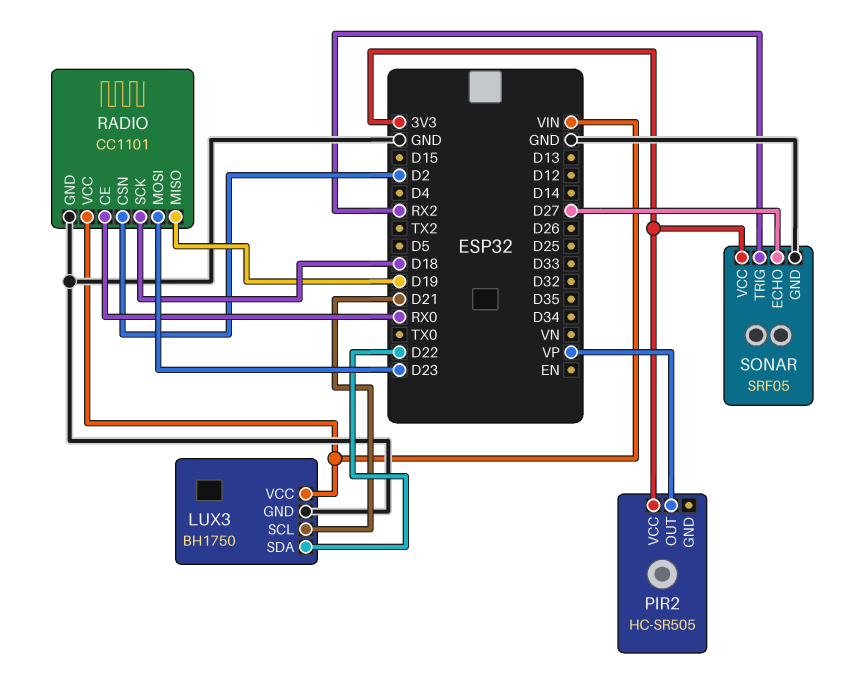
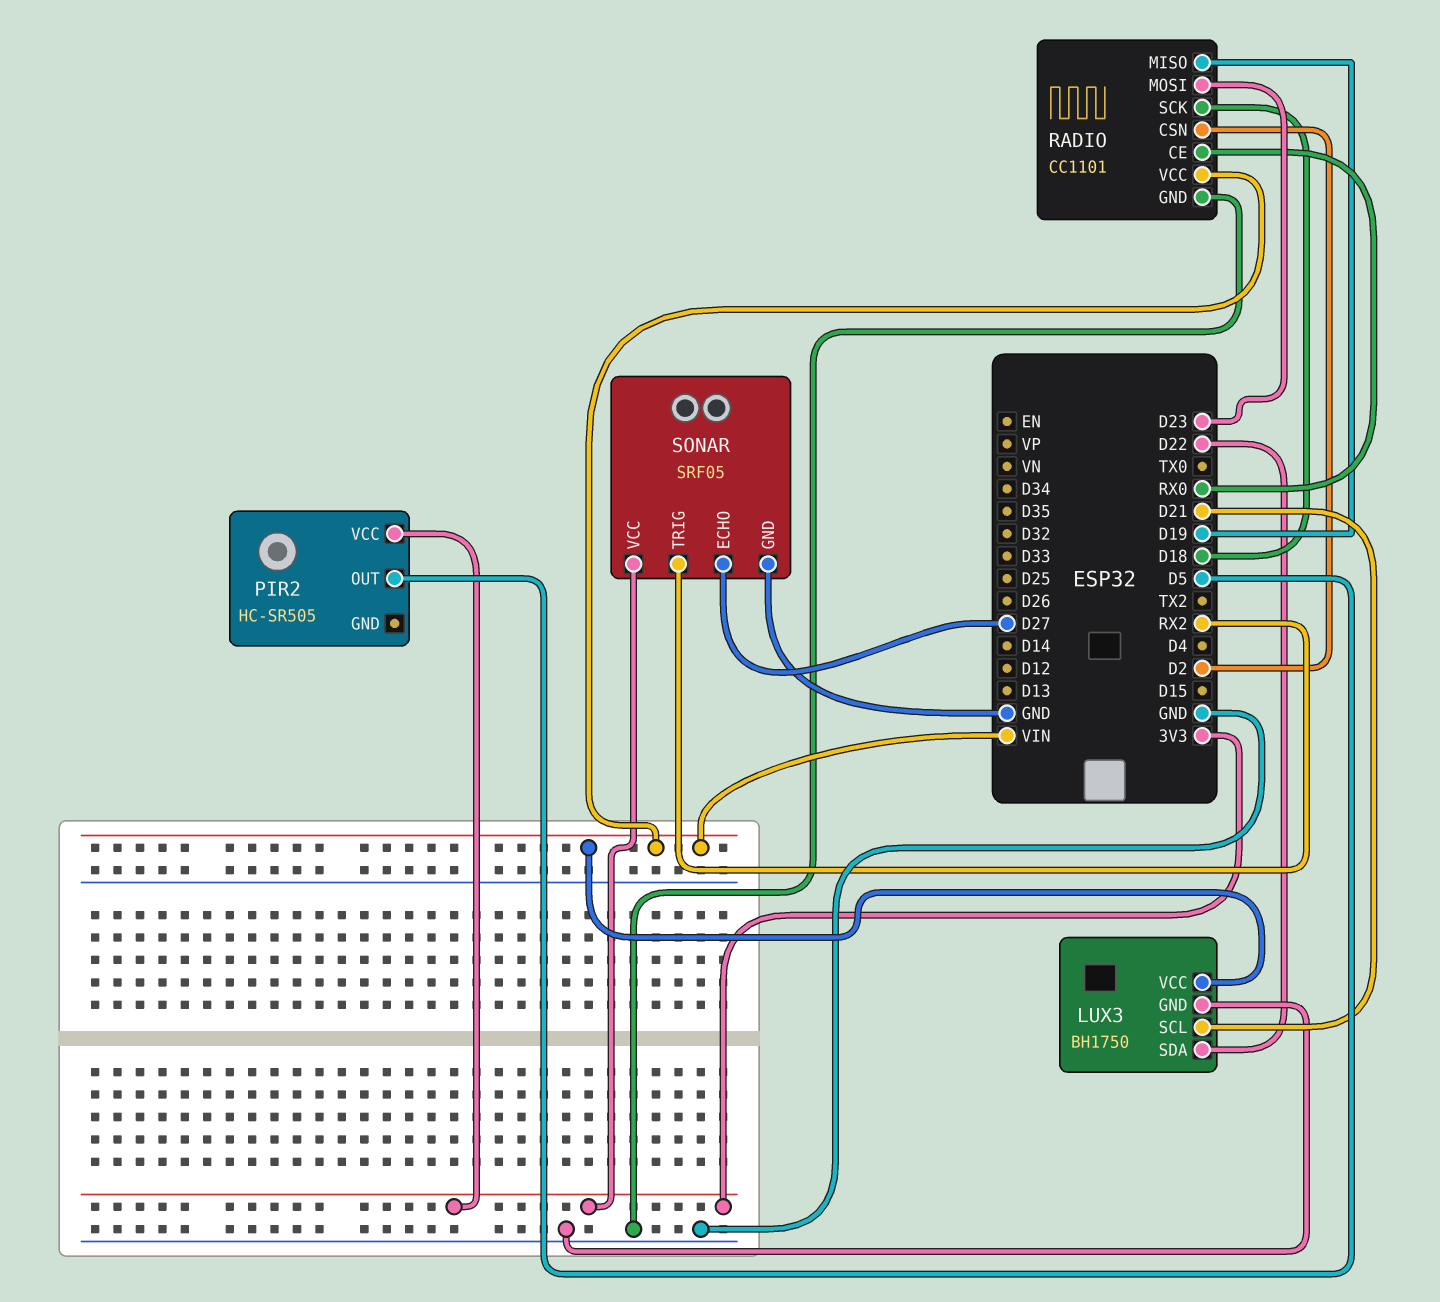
PIR2 pin OUT: VP -> D5

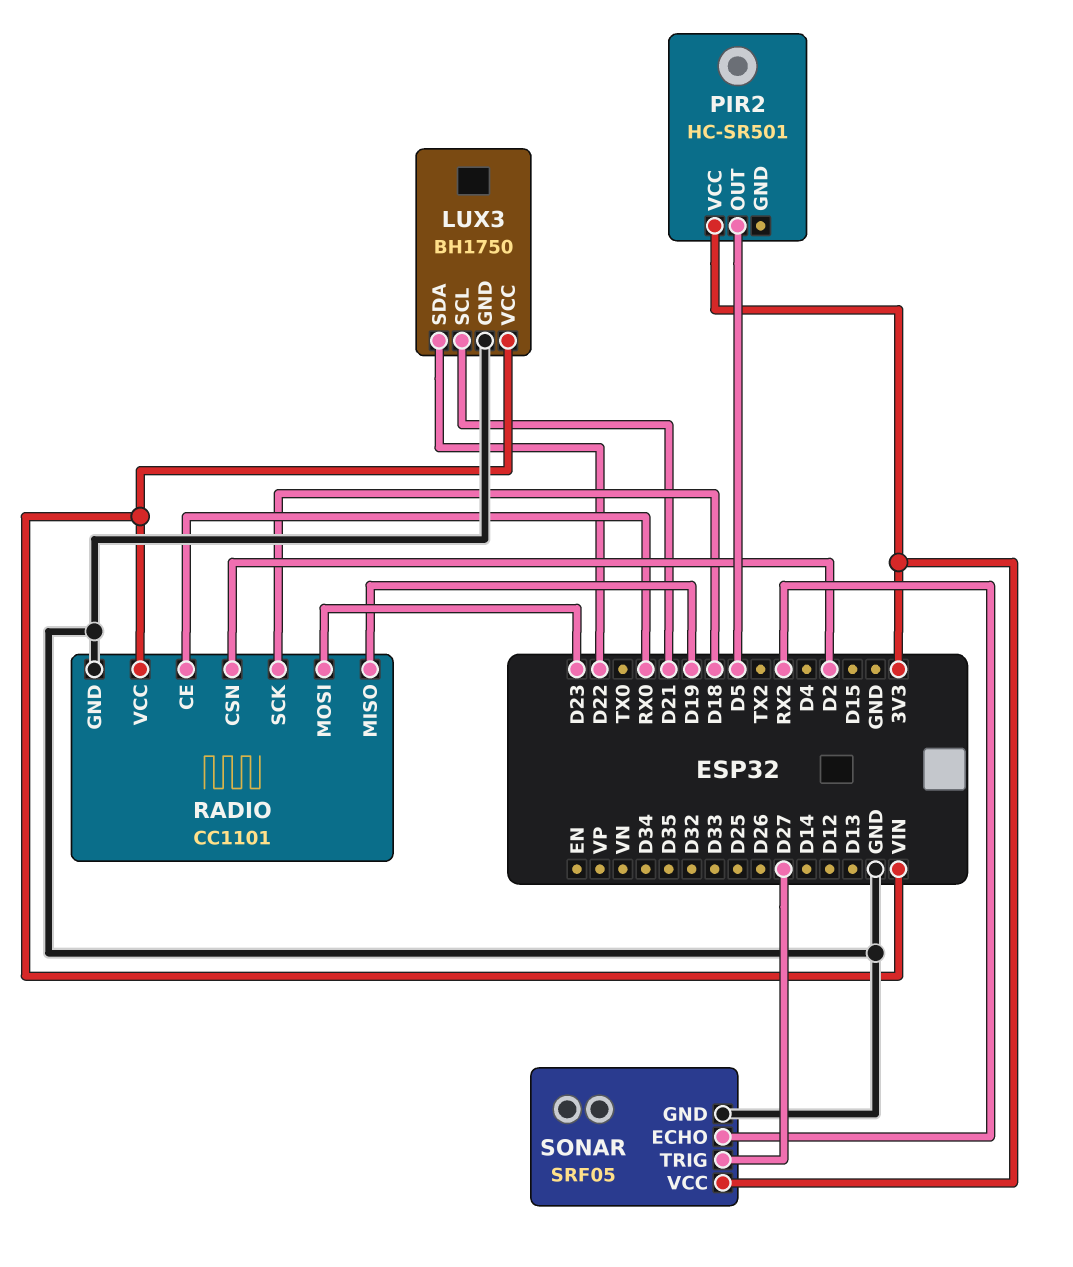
PIR2: HC-SR505 -> HC-SR501
SONAR pin ECHO: D27 -> RX2
SONAR pin TRIG: RX2 -> D27

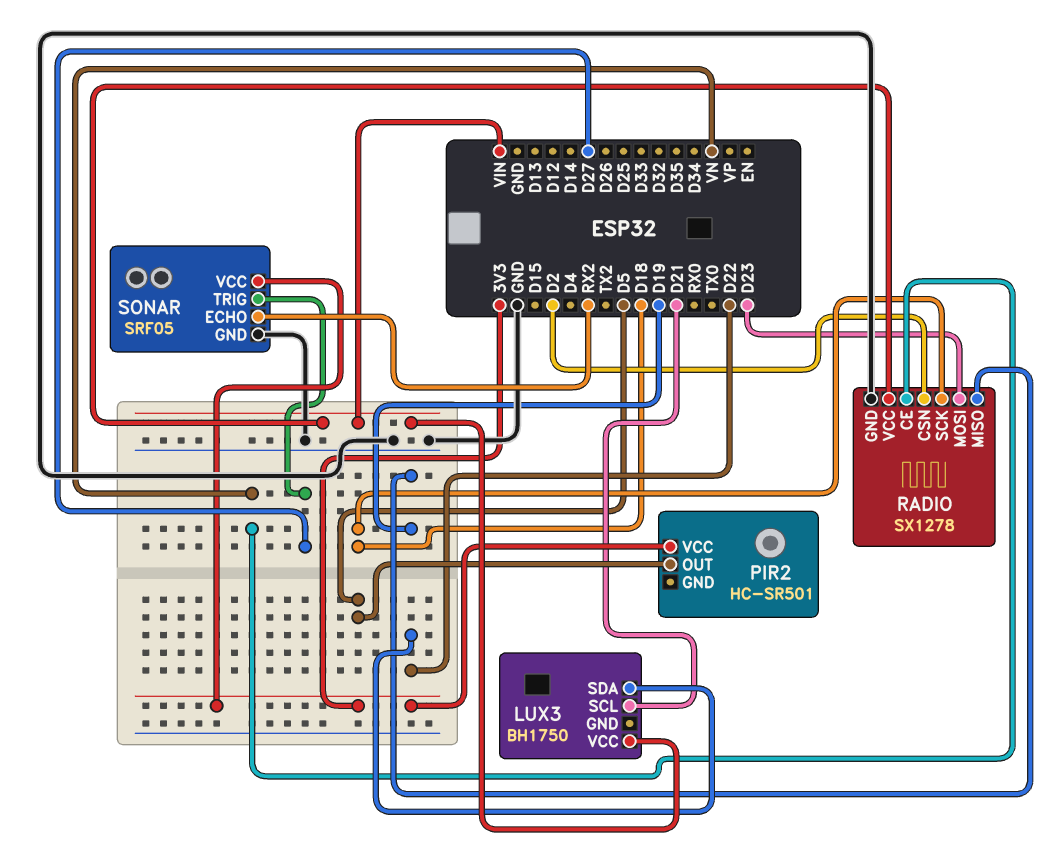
LUX3 pin GND: GND -> none
RADIO: CC1101 -> SX1278
RADIO pin CE: RX0 -> VN

